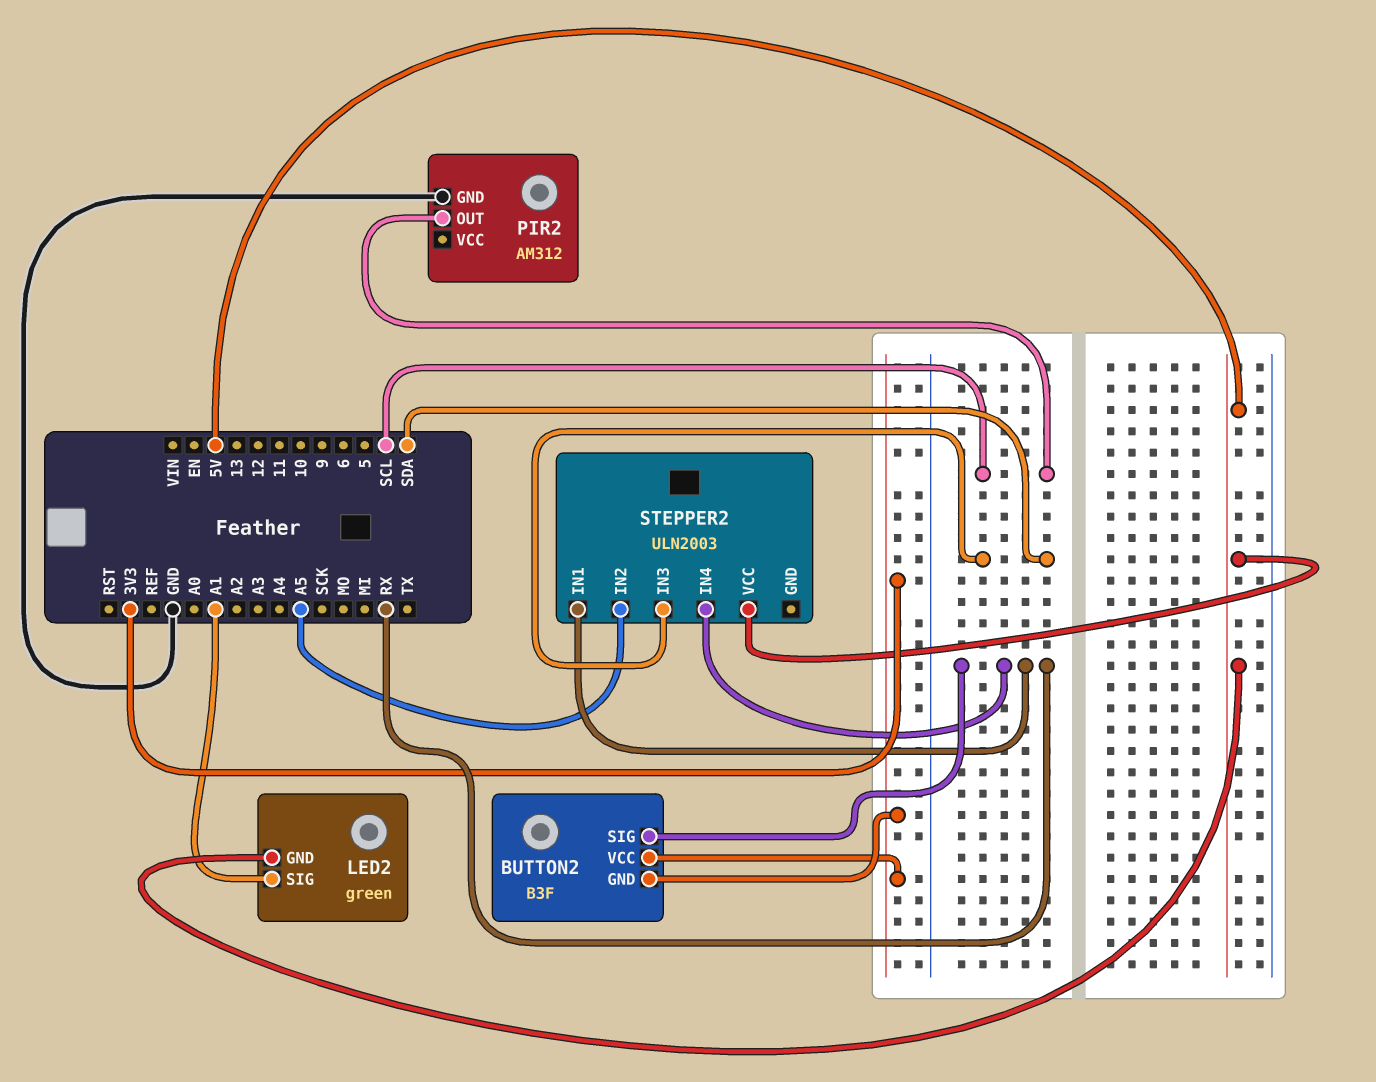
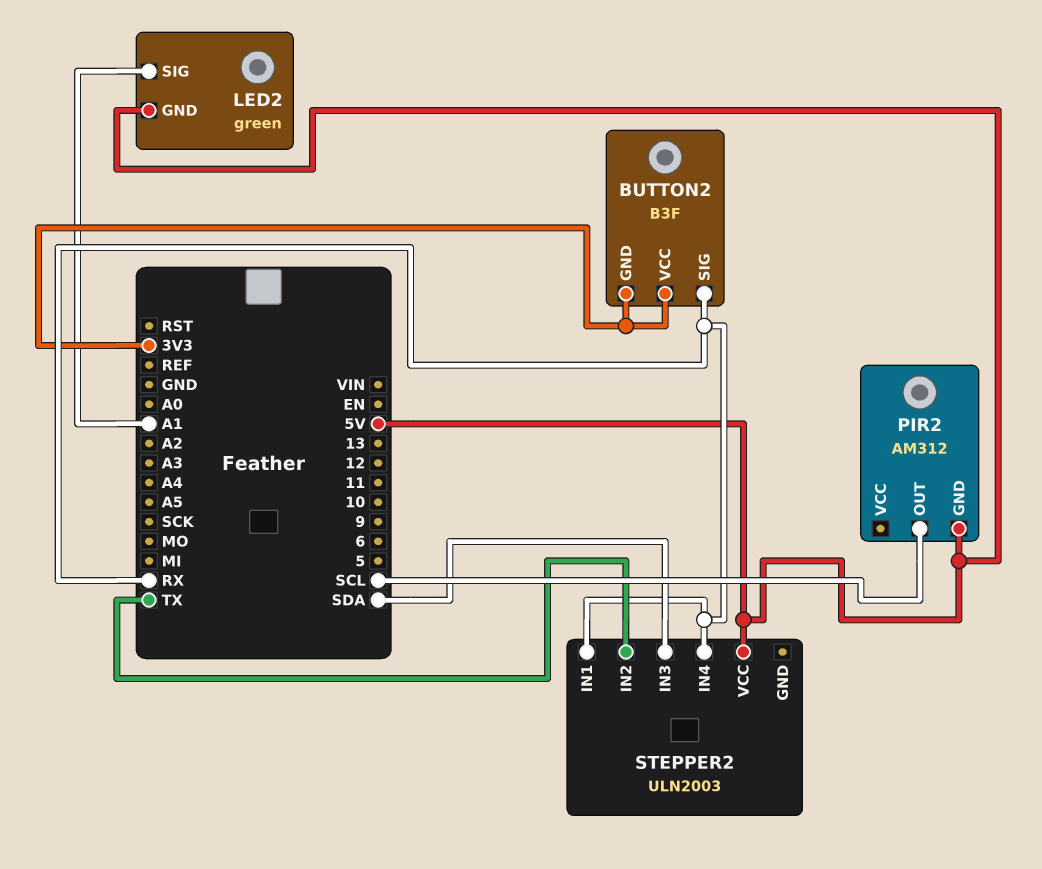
PIR2 pin GND: GND -> 5V
STEPPER2 pin IN2: A5 -> TX

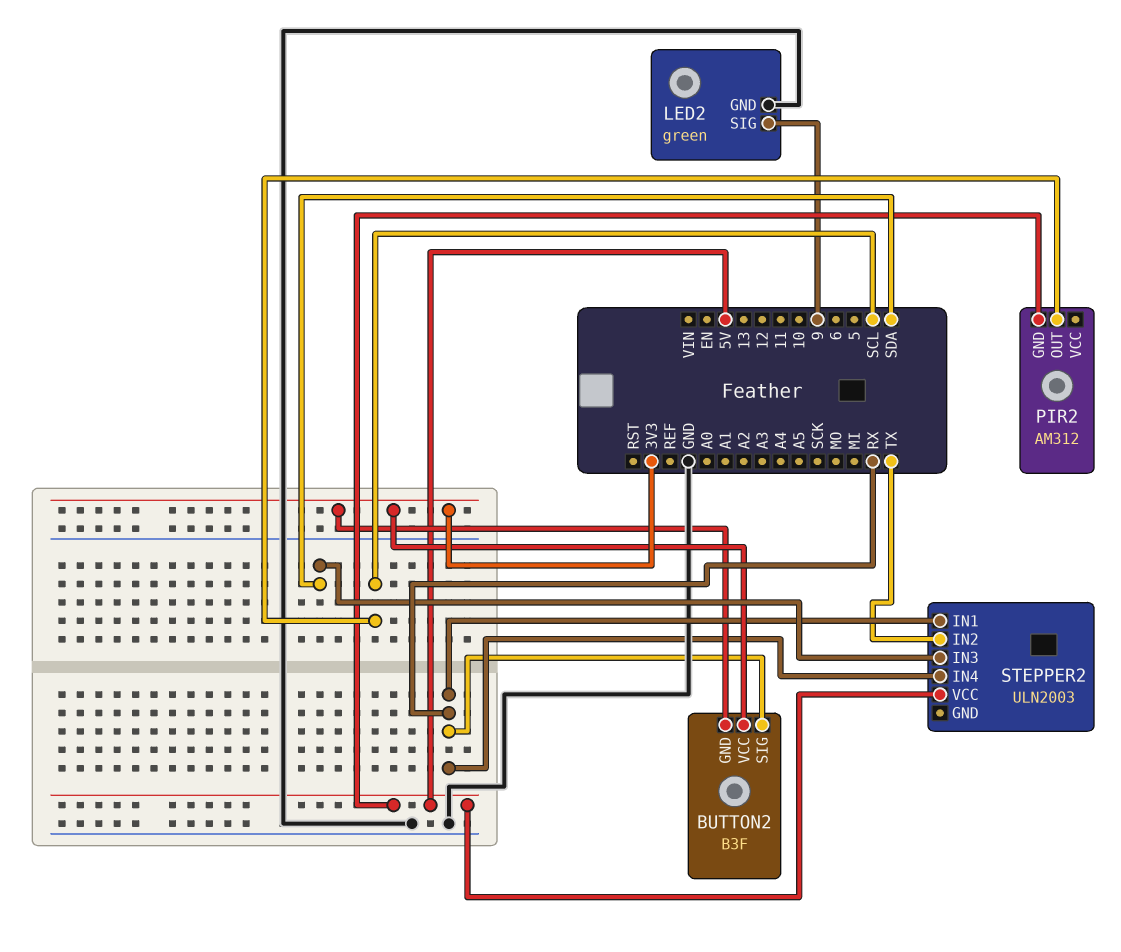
LED2 pin GND: 5V -> GND
LED2 pin SIG: A1 -> 9

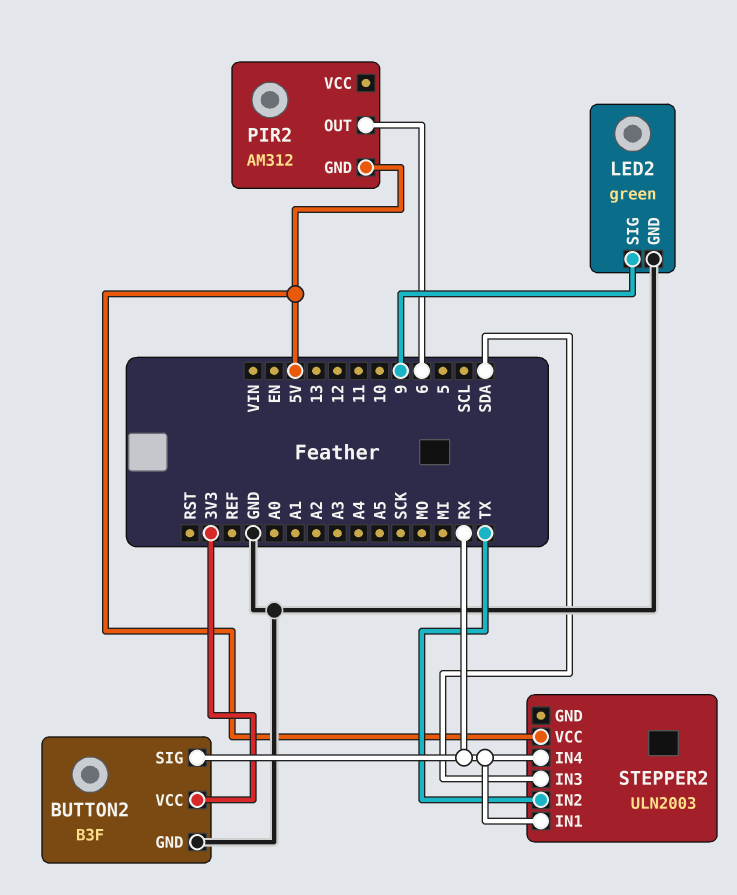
BUTTON2 pin GND: 3V3 -> GND
PIR2 pin OUT: SCL -> 6

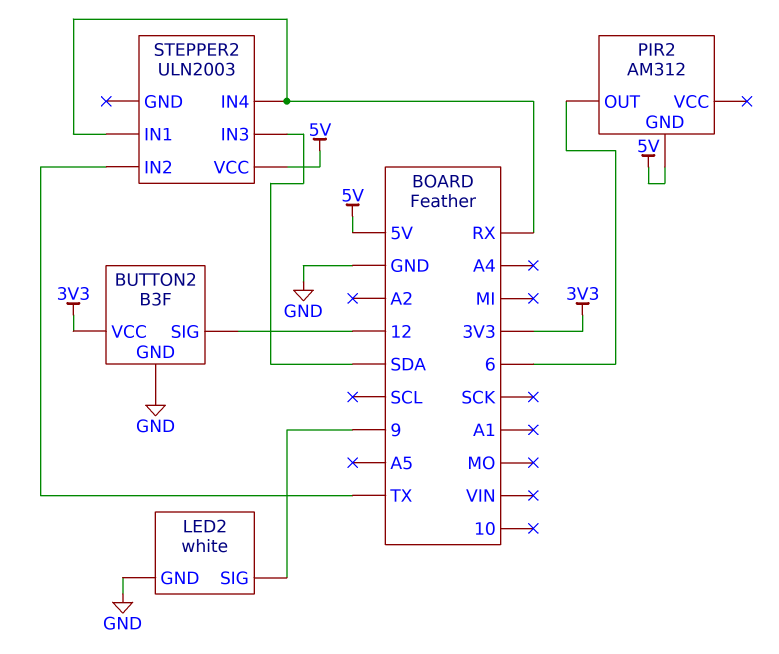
BUTTON2 pin SIG: RX -> 12
LED2: green -> white

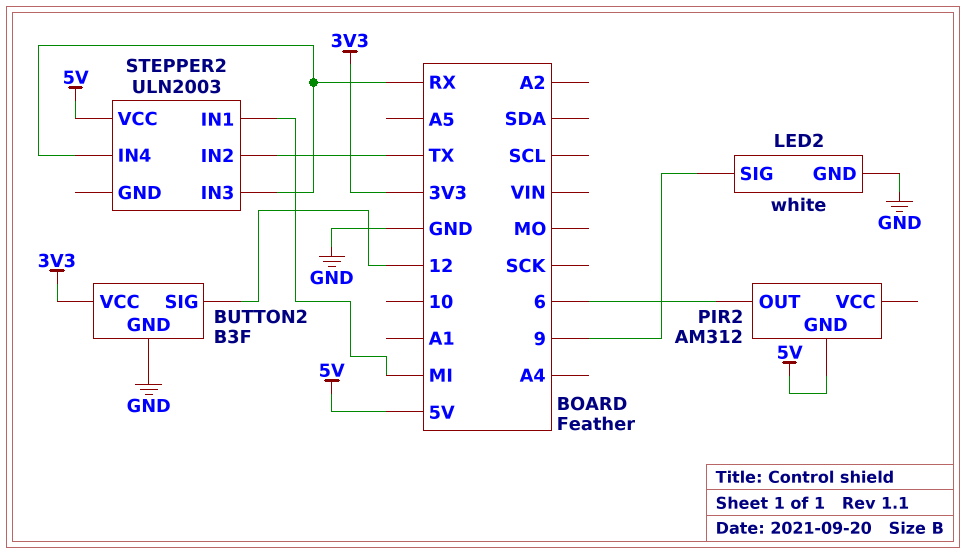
STEPPER2 pin IN1: RX -> MI
STEPPER2 pin IN3: SDA -> RX

